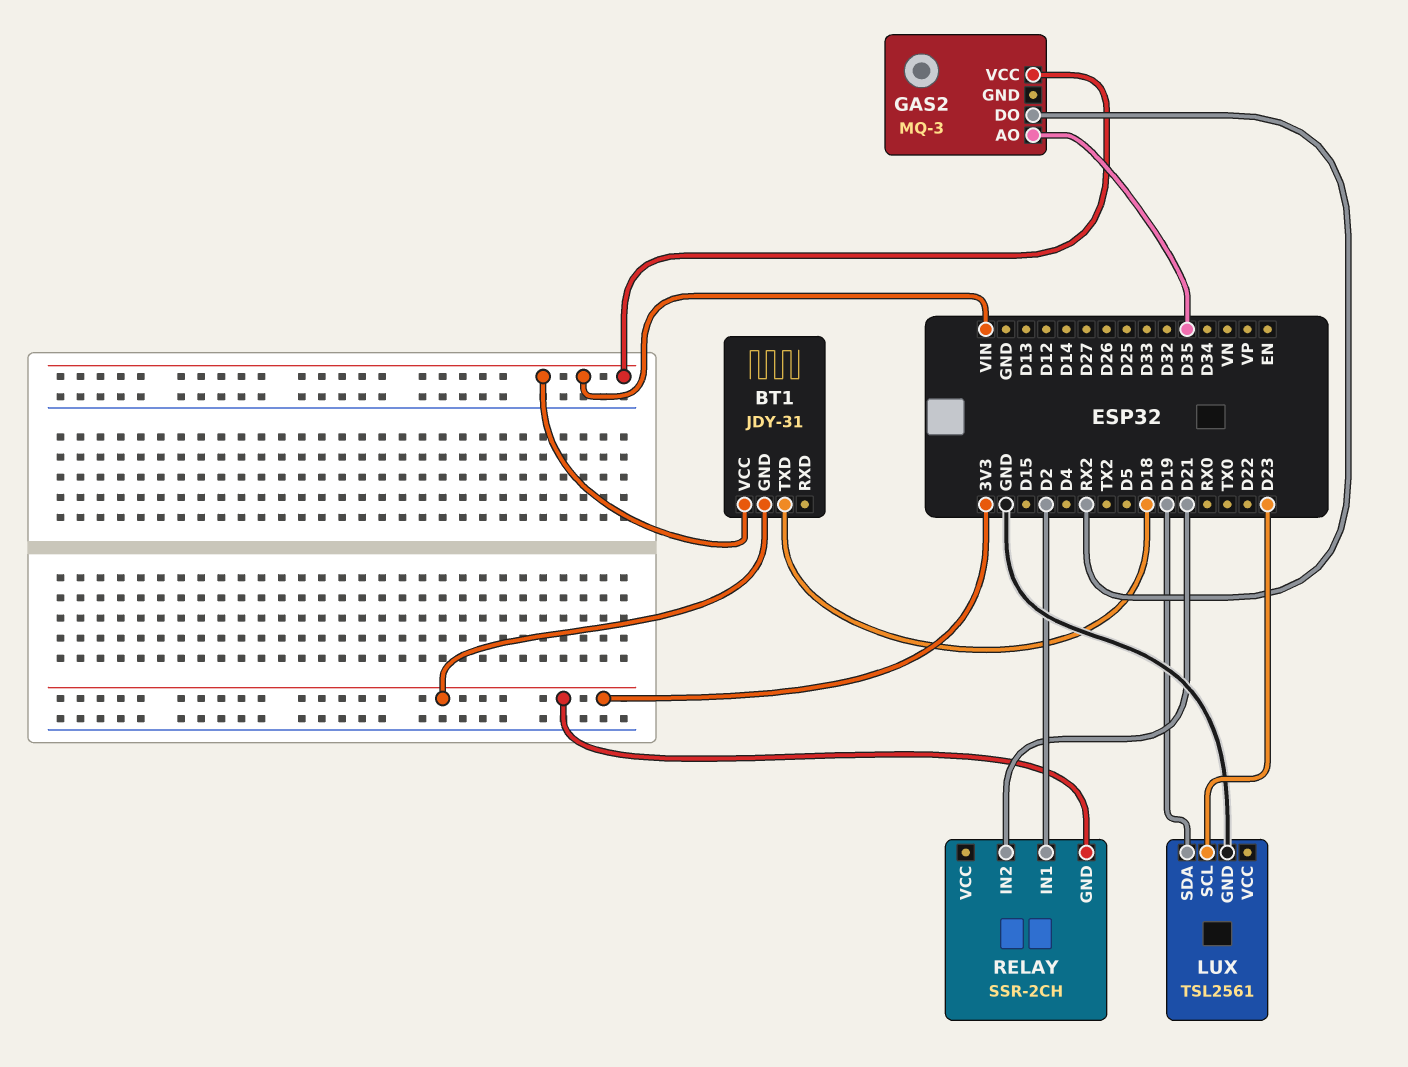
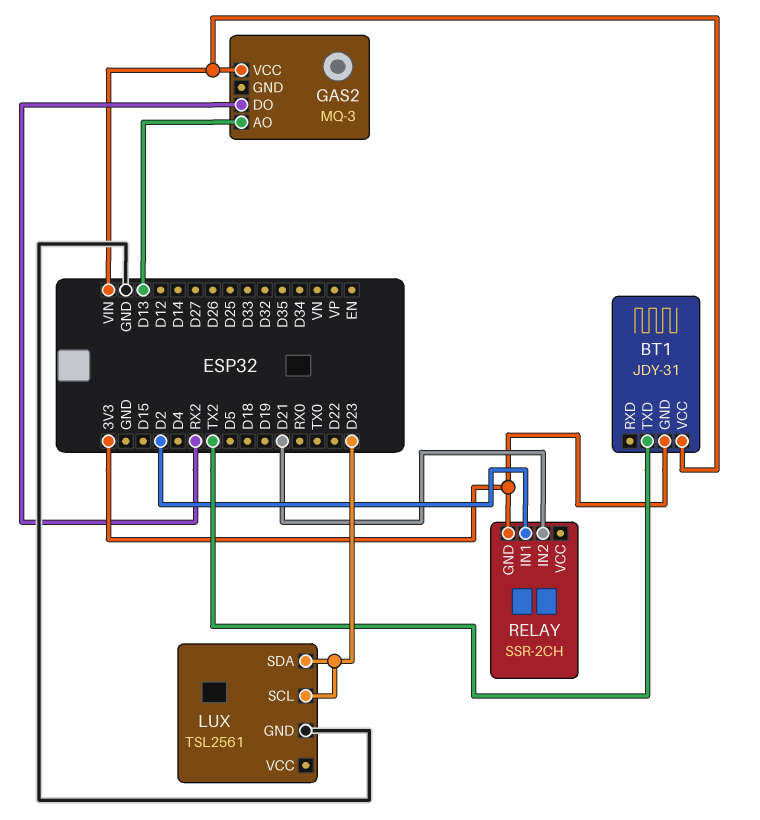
BT1 pin TXD: D18 -> TX2
GAS2 pin AO: D35 -> D13
LUX pin SDA: D19 -> D23

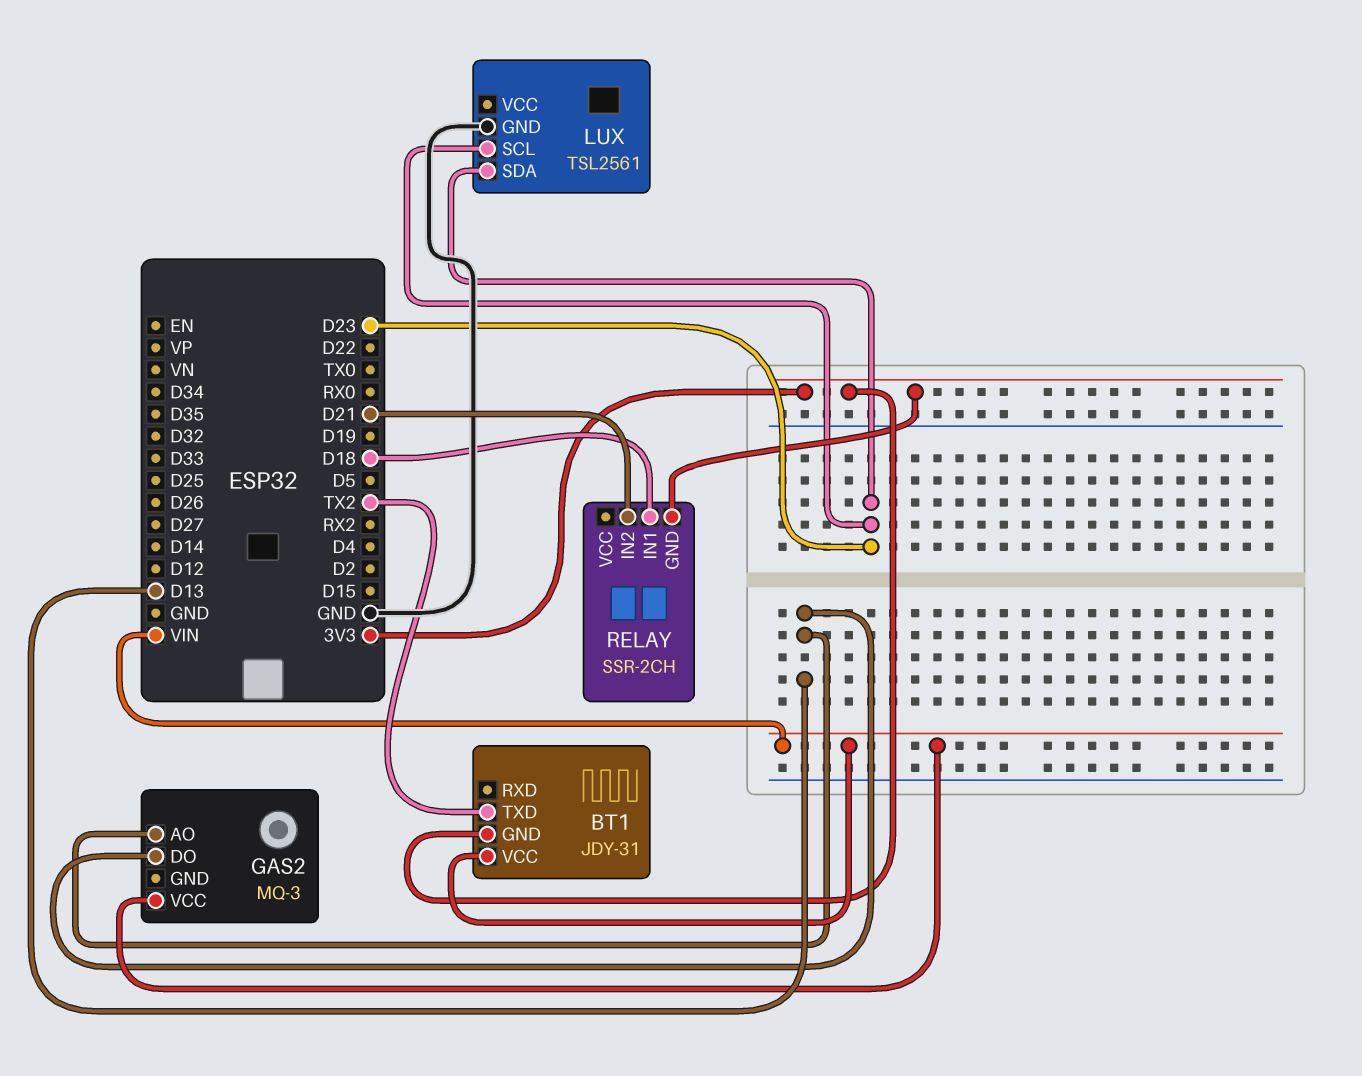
GAS2 pin DO: RX2 -> D13
RELAY pin IN1: D2 -> D18

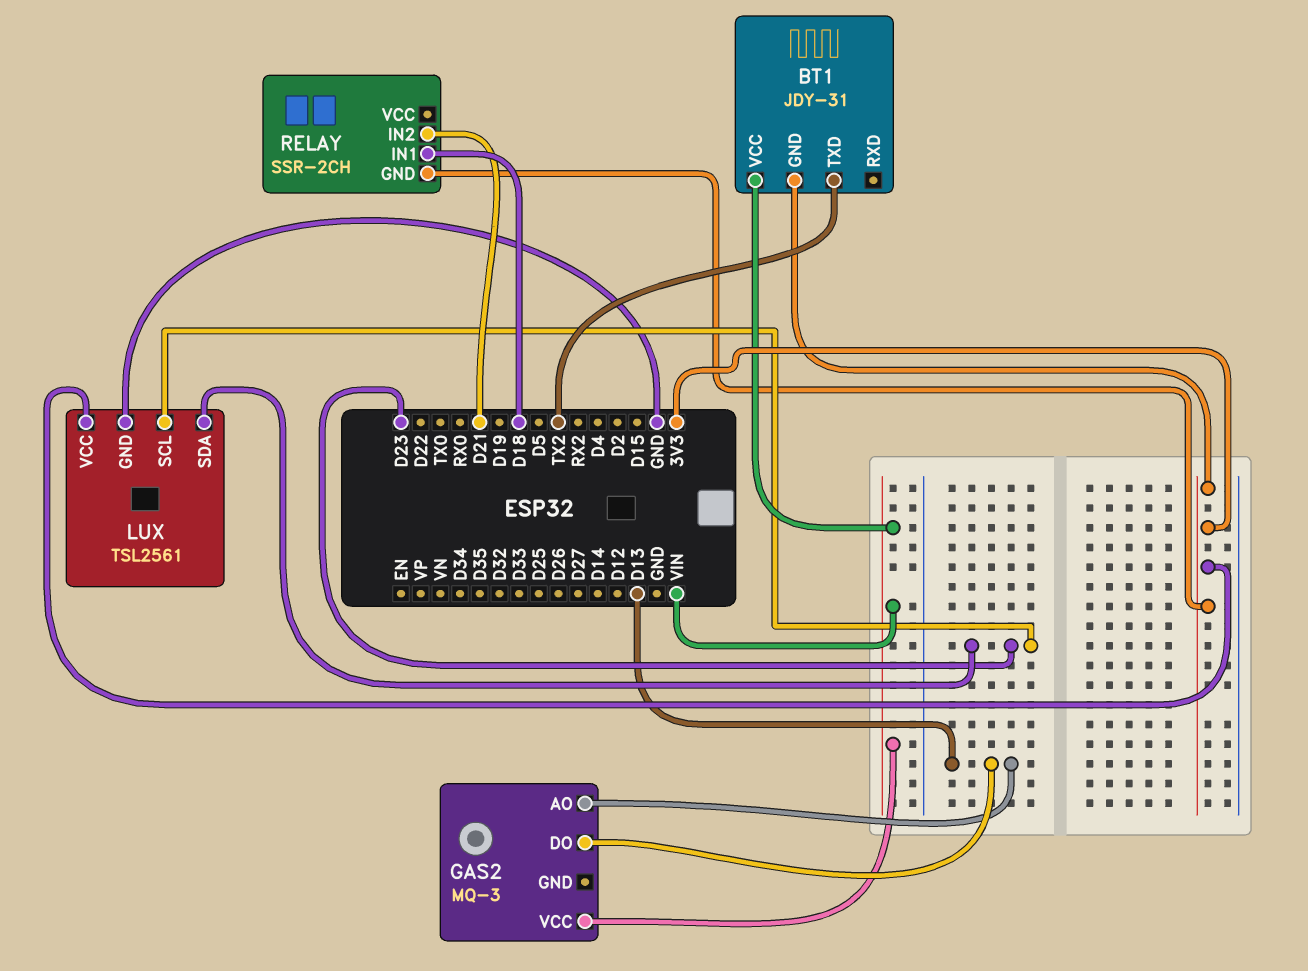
LUX pin VCC: none -> 3V3

